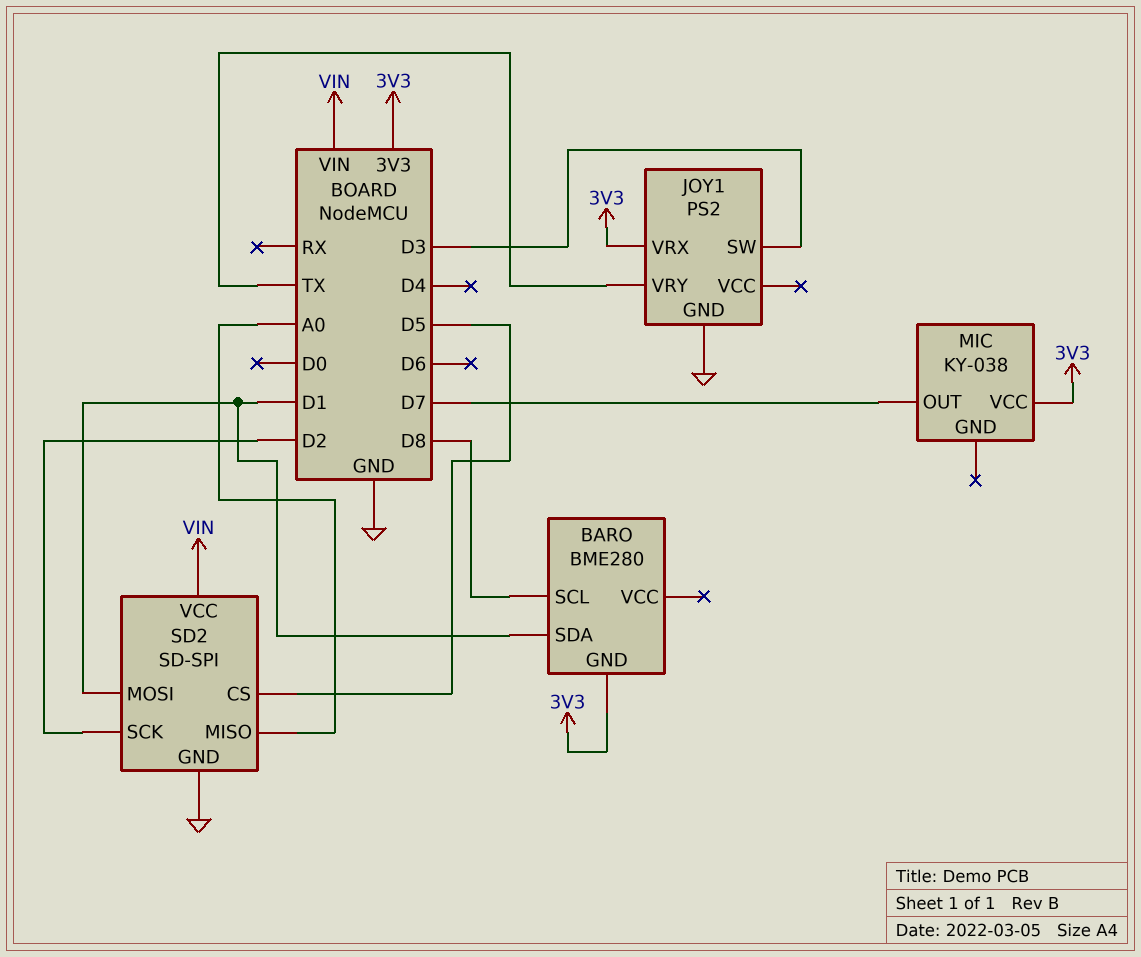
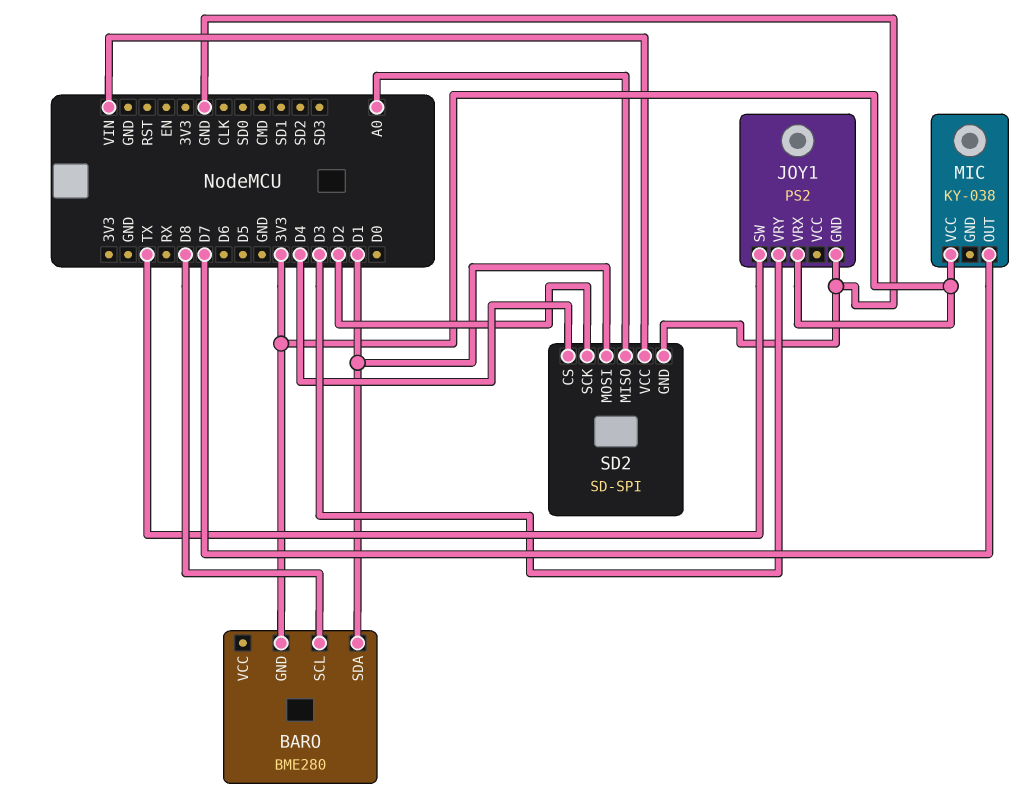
JOY1 pin SW: D3 -> TX
JOY1 pin VRY: TX -> D3
SD2 pin CS: D5 -> D4

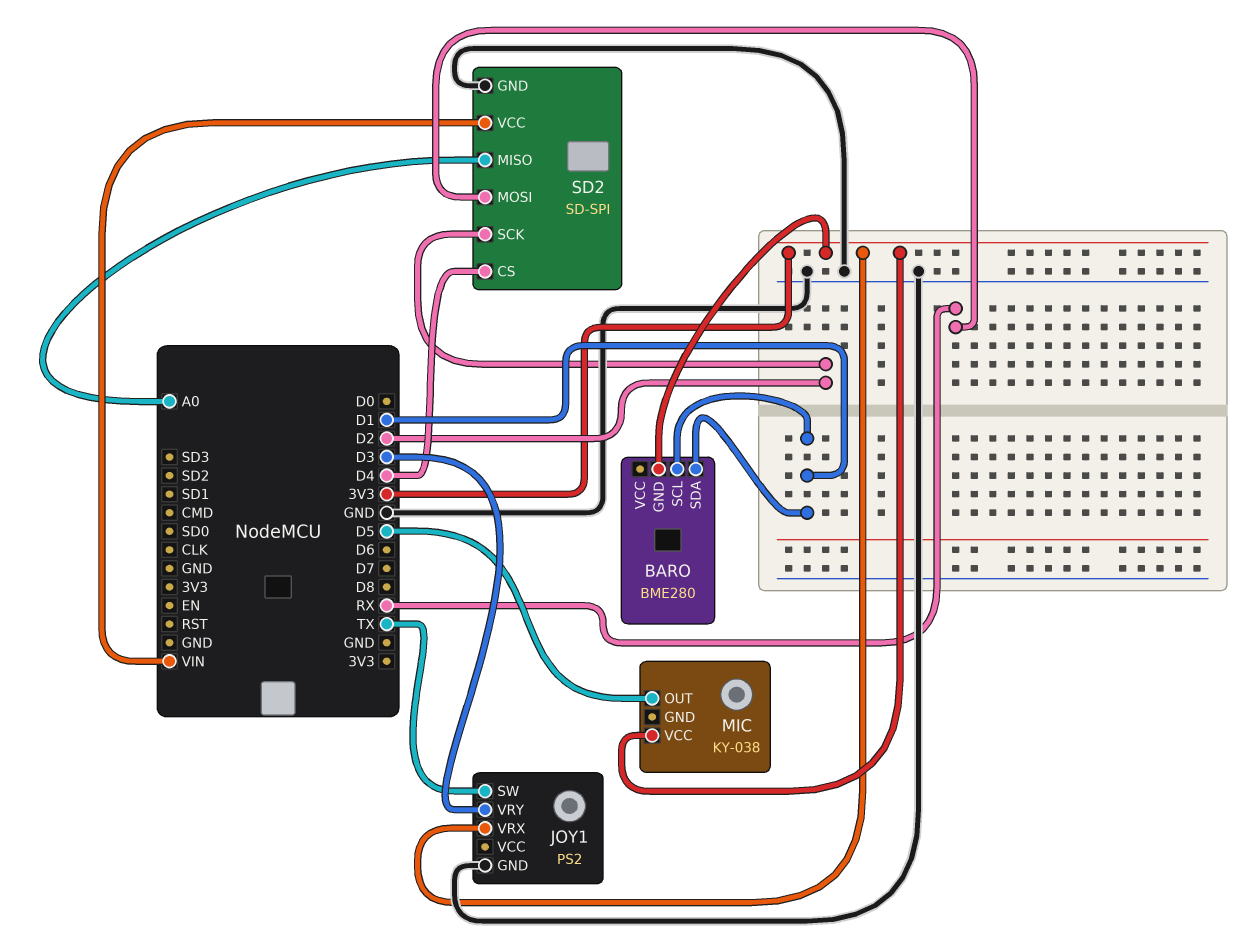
BARO pin SCL: D8 -> D1
MIC pin OUT: D7 -> D5
SD2 pin MOSI: D1 -> RX

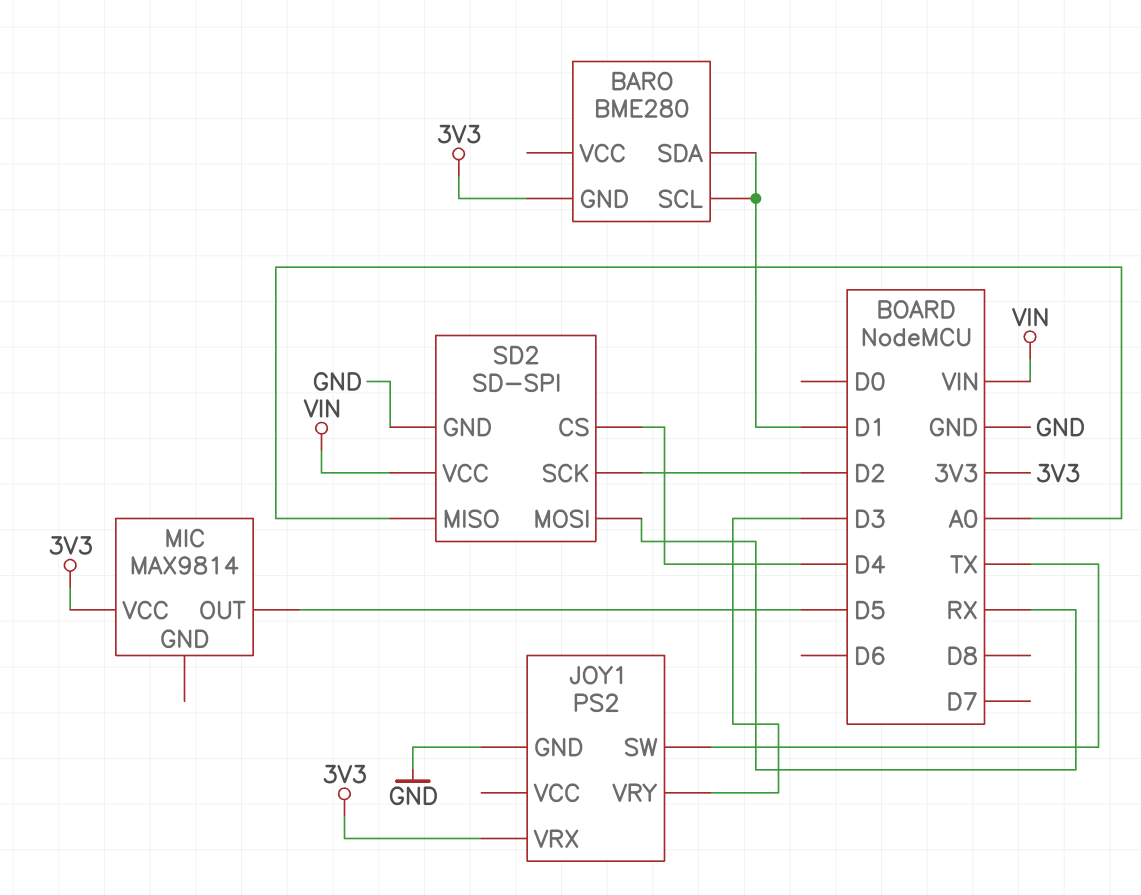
MIC: KY-038 -> MAX9814

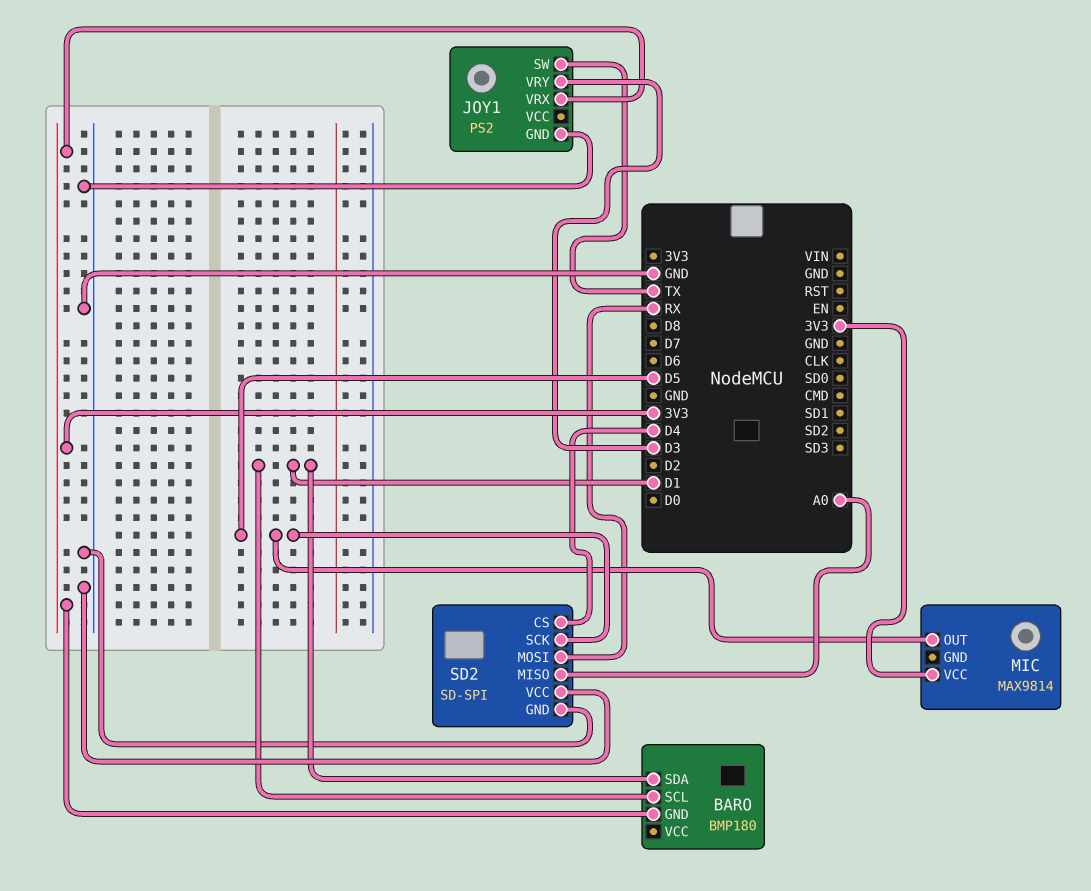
BARO: BME280 -> BMP180
SD2 pin SCK: D2 -> D5
SD2 pin VCC: VIN -> GND

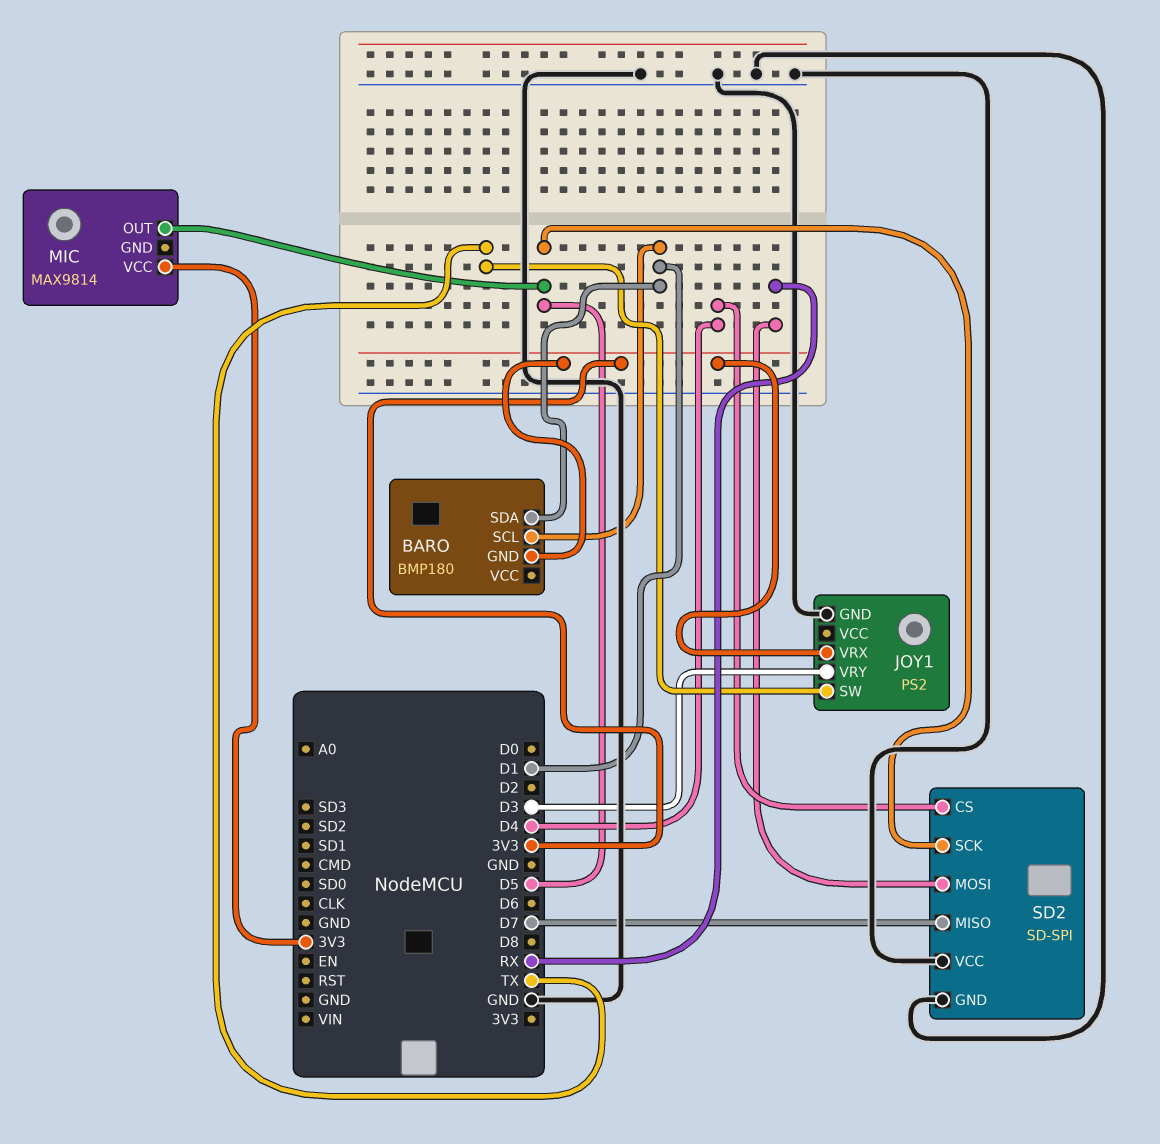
SD2 pin MISO: A0 -> D7

